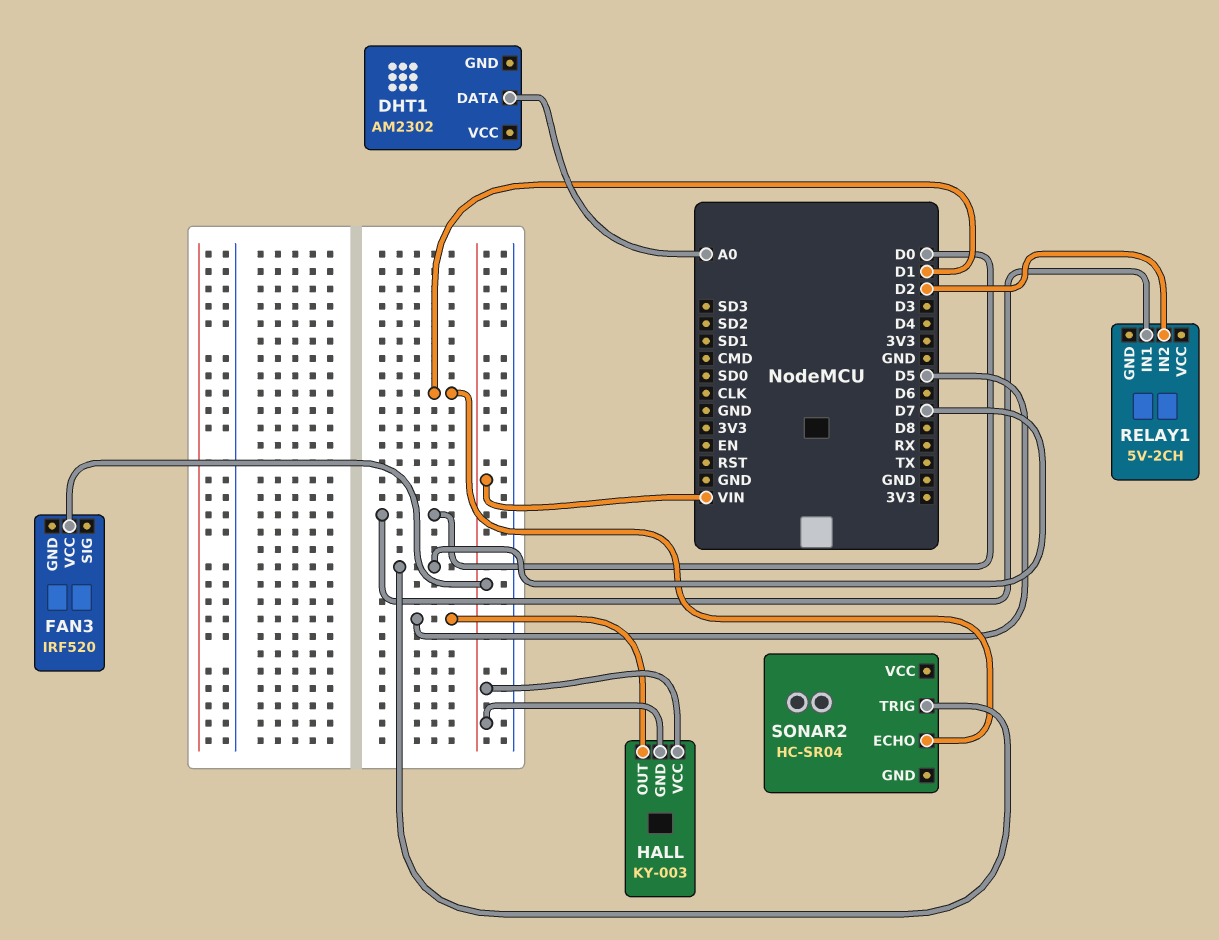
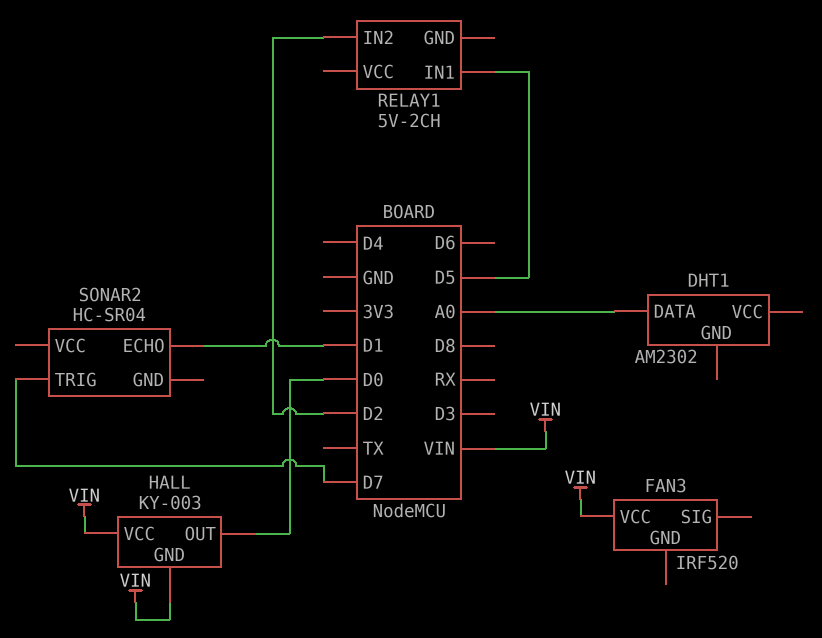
HALL pin OUT: D5 -> D0
RELAY1 pin IN1: D0 -> D5

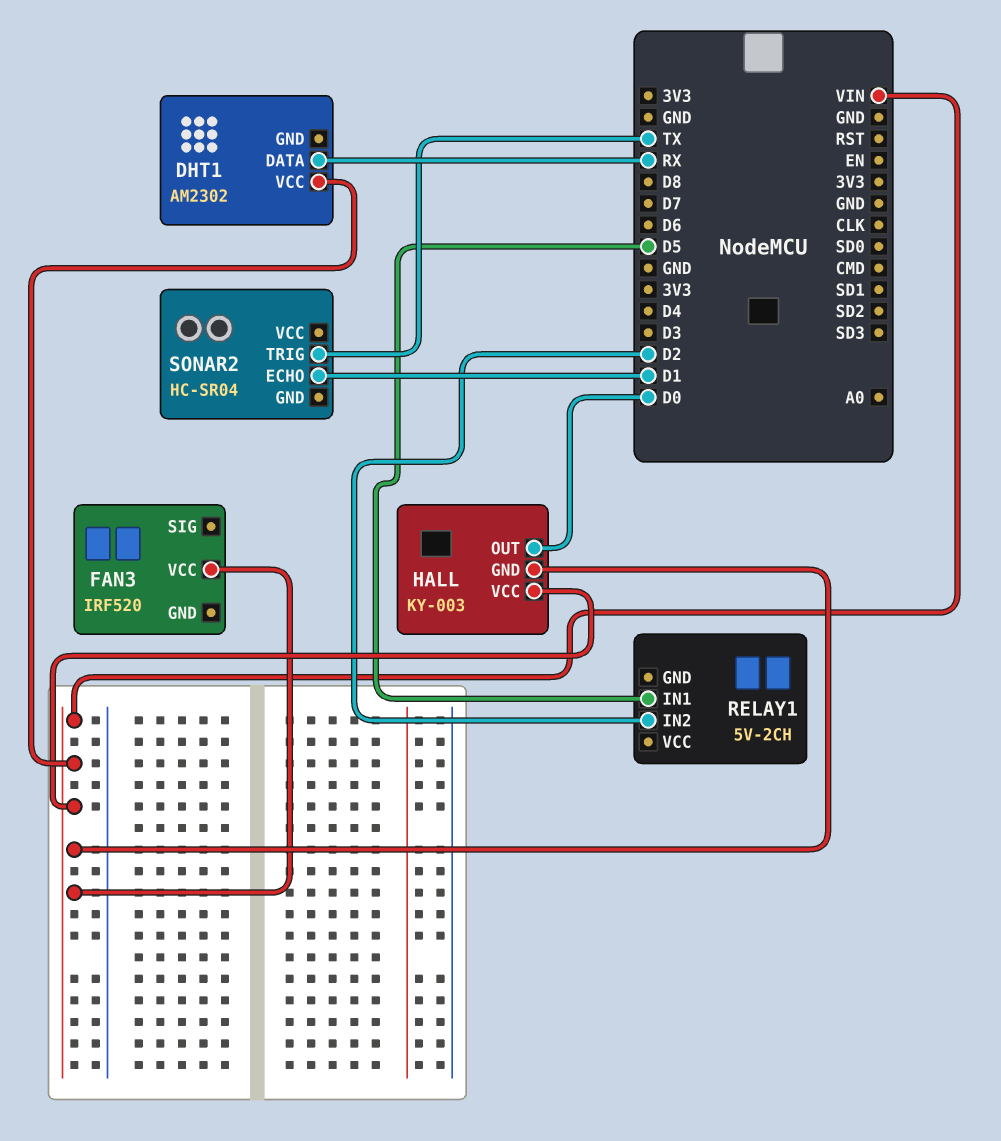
DHT1 pin DATA: A0 -> RX
DHT1 pin VCC: none -> VIN
SONAR2 pin TRIG: D7 -> TX

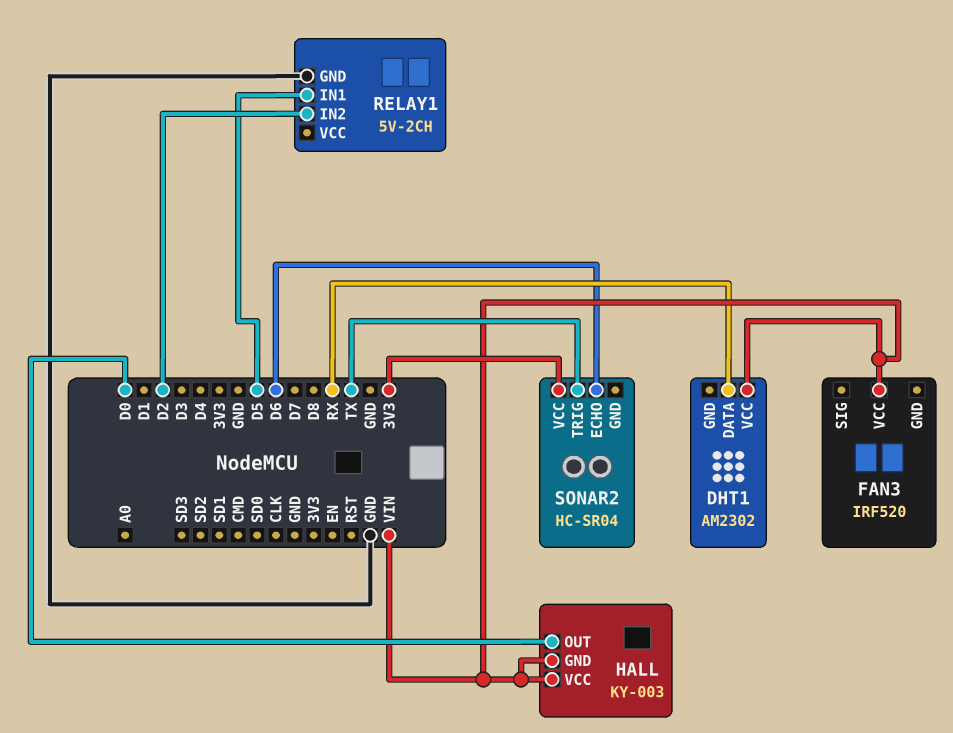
RELAY1 pin GND: none -> GND
SONAR2 pin ECHO: D1 -> D6
SONAR2 pin VCC: none -> 3V3

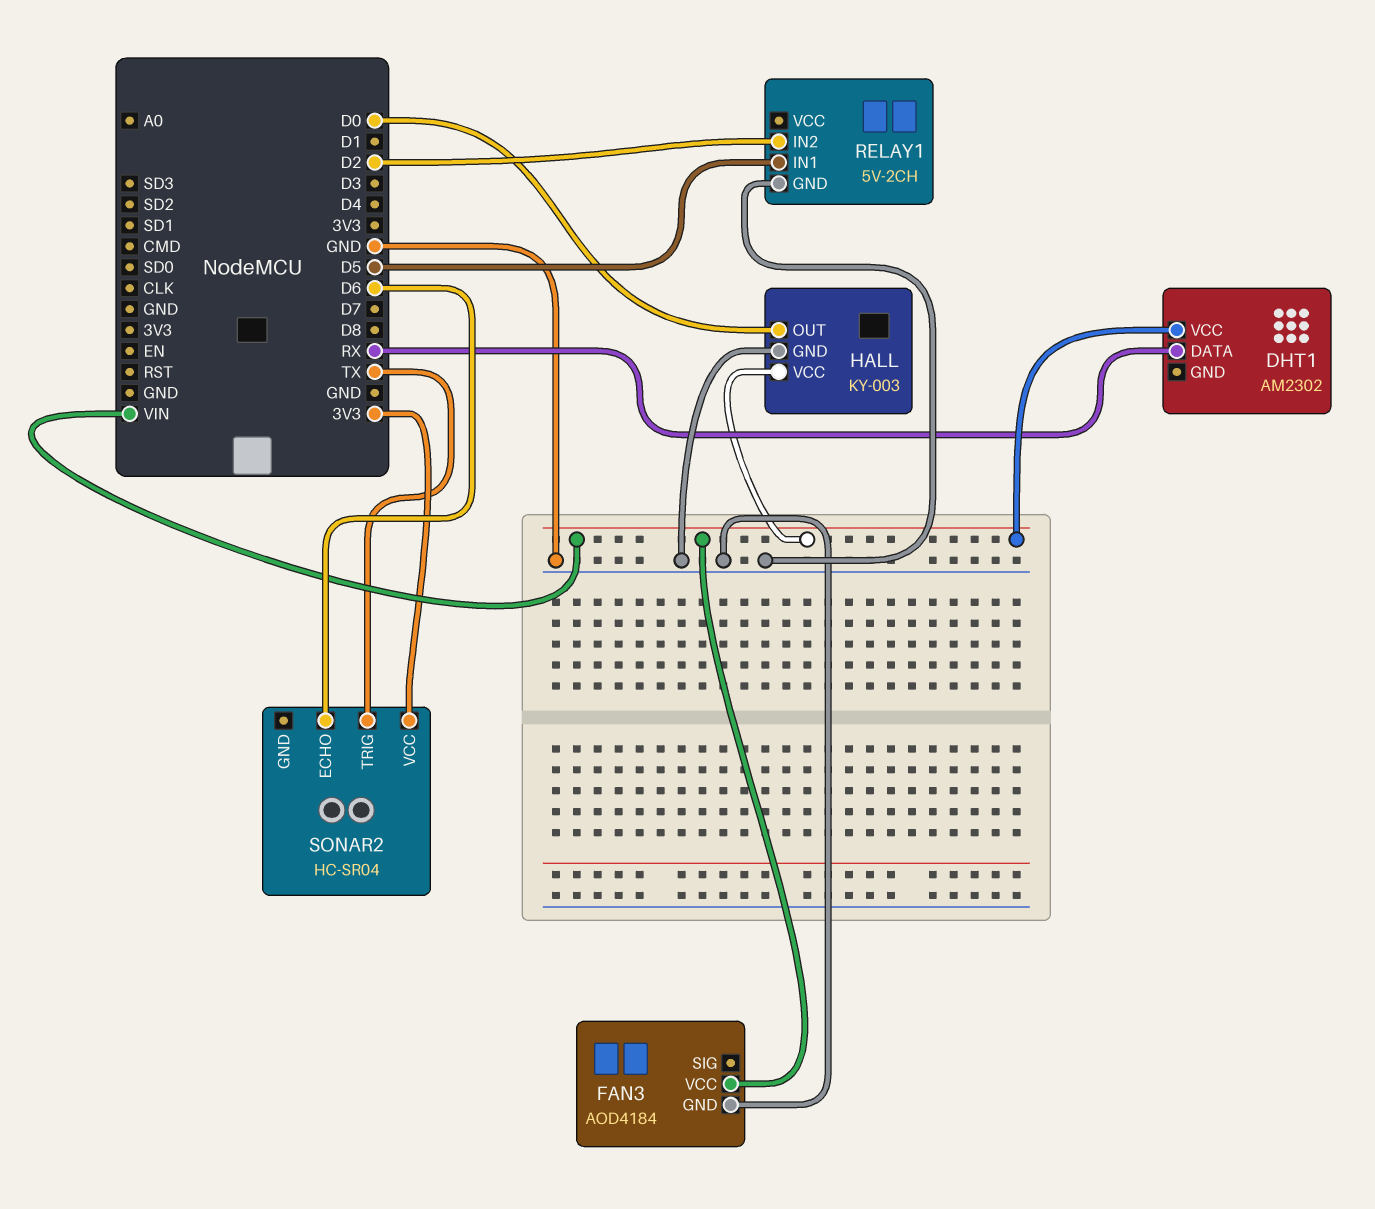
FAN3: IRF520 -> AOD4184
FAN3 pin GND: none -> GND
HALL pin GND: VIN -> GND

